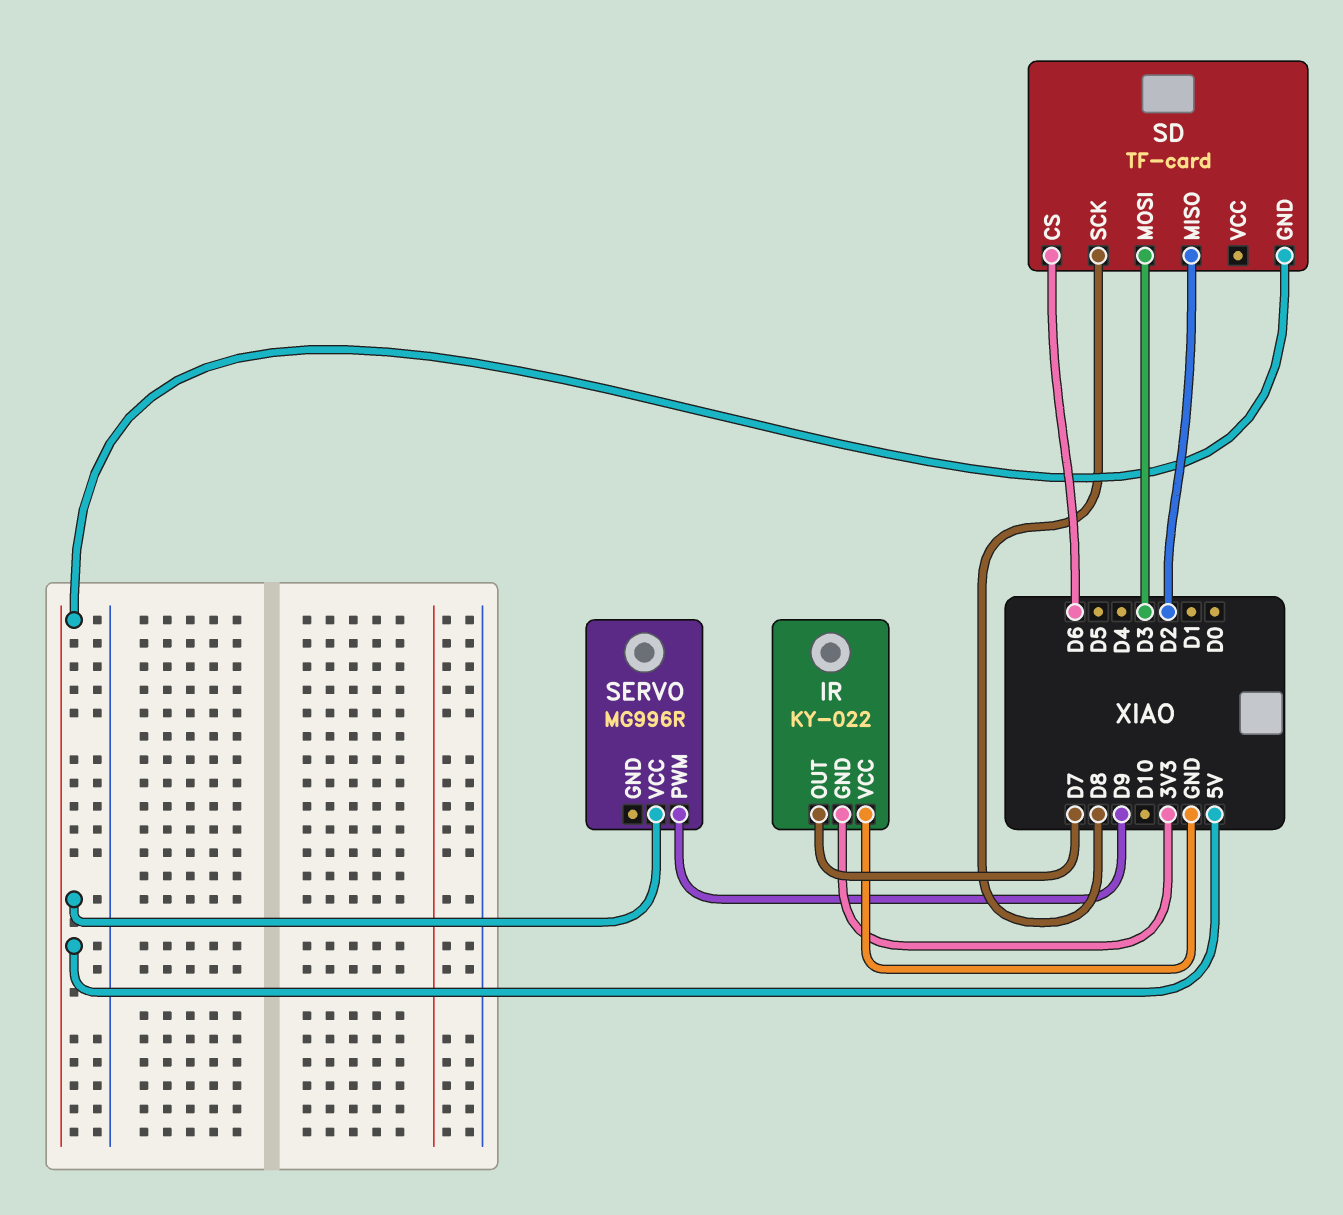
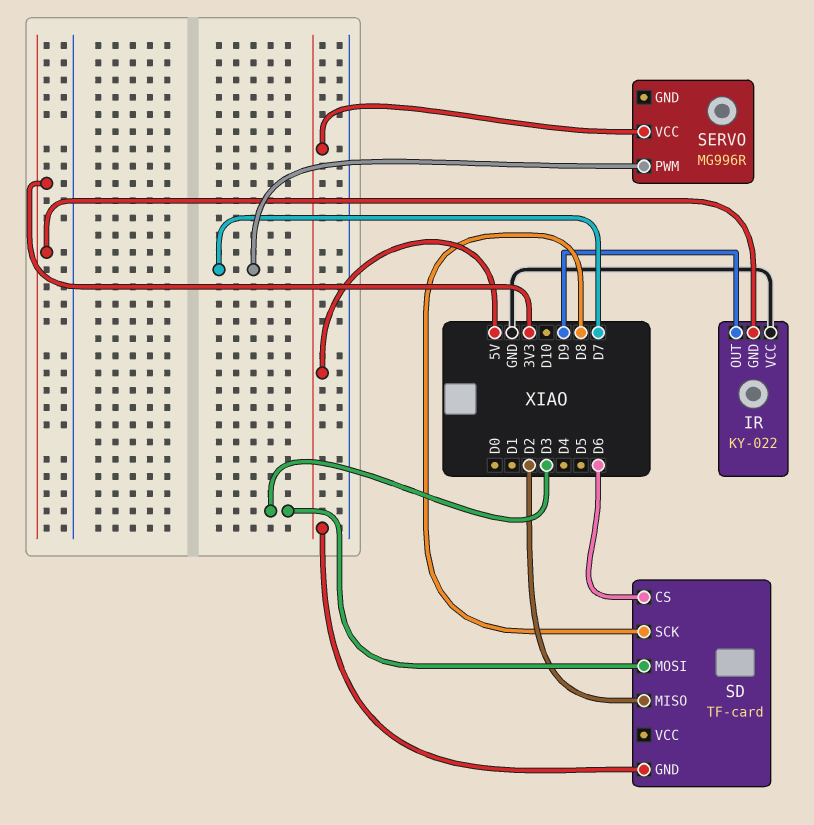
IR pin OUT: D7 -> D9
SERVO pin PWM: D9 -> D7

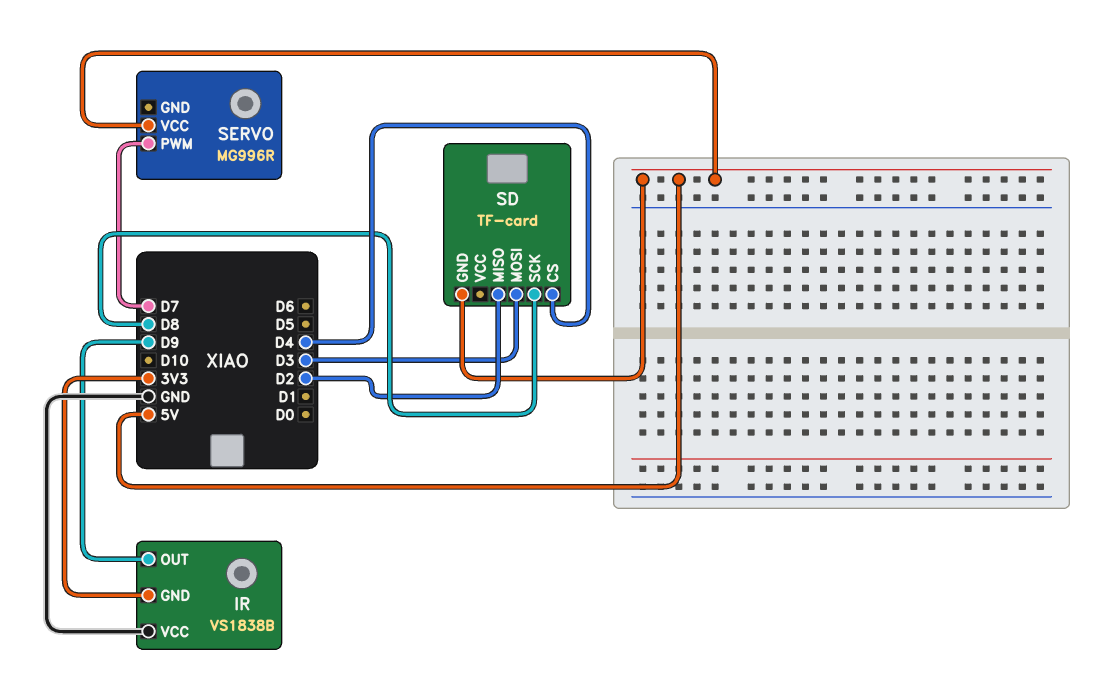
IR: KY-022 -> VS1838B
SD pin CS: D6 -> D4

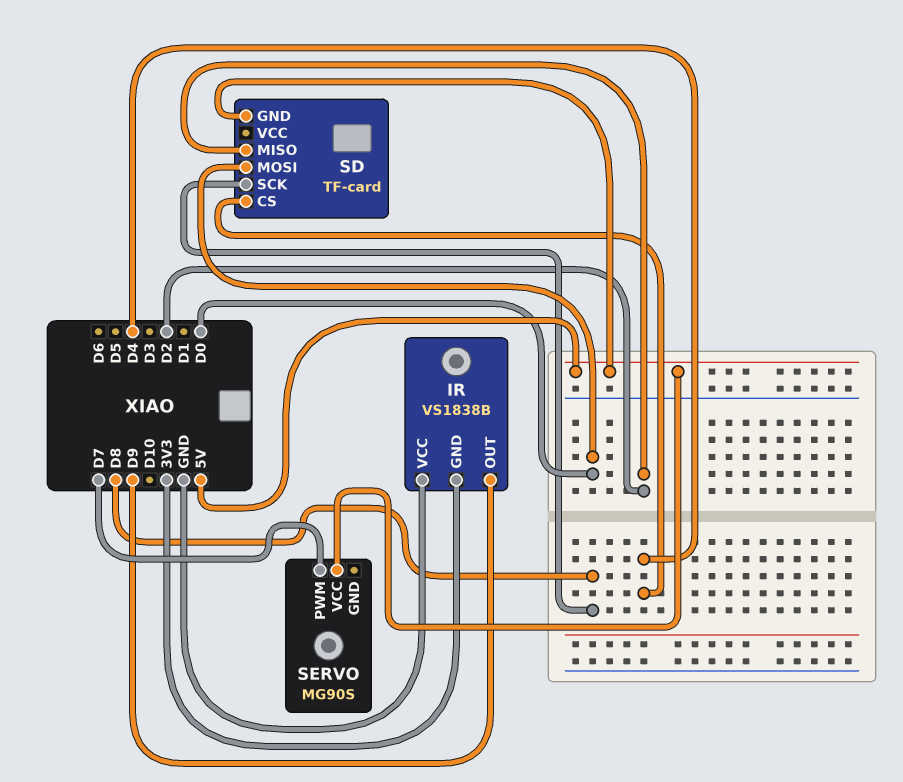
SD pin MOSI: D3 -> D0
SERVO: MG996R -> MG90S

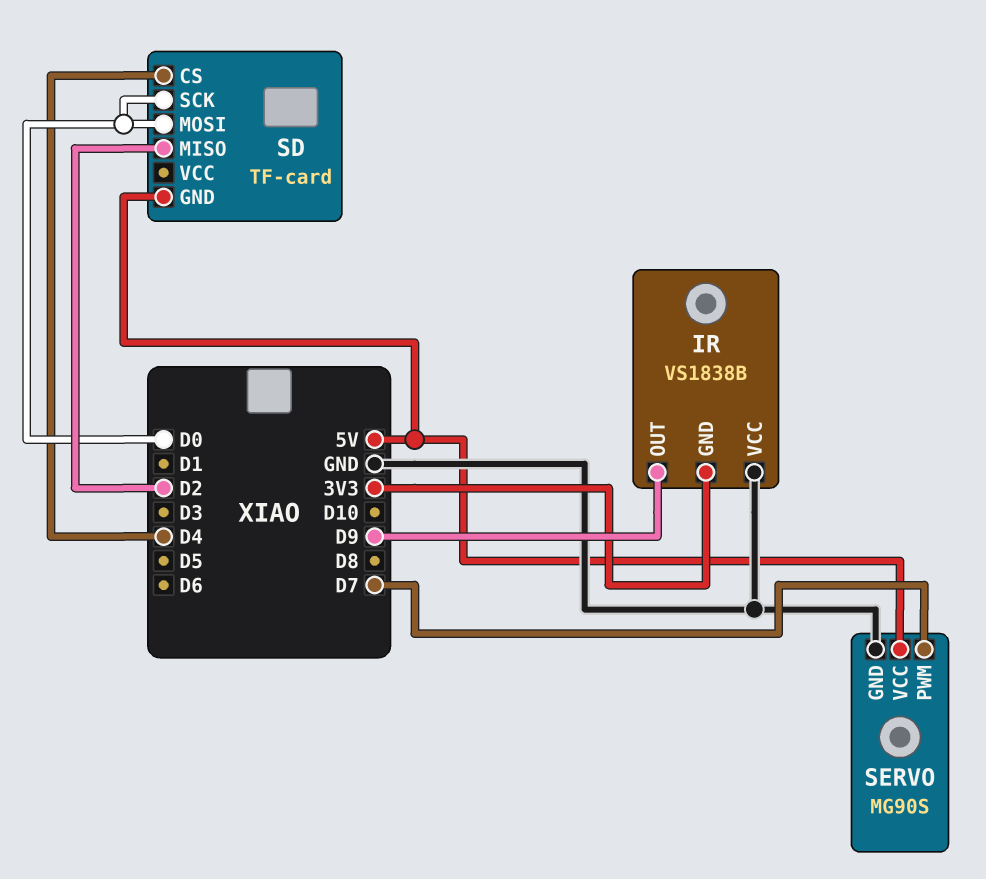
SD pin SCK: D8 -> D0
SERVO pin GND: none -> GND

